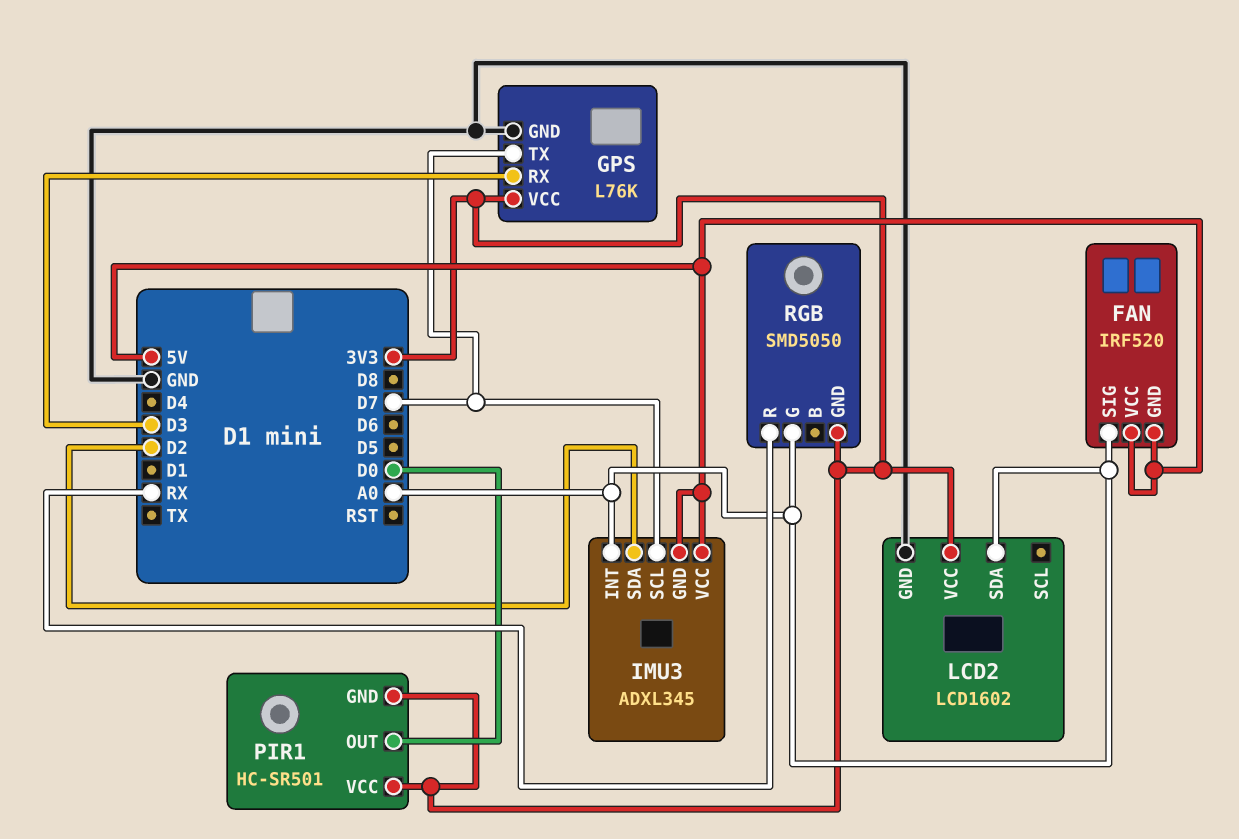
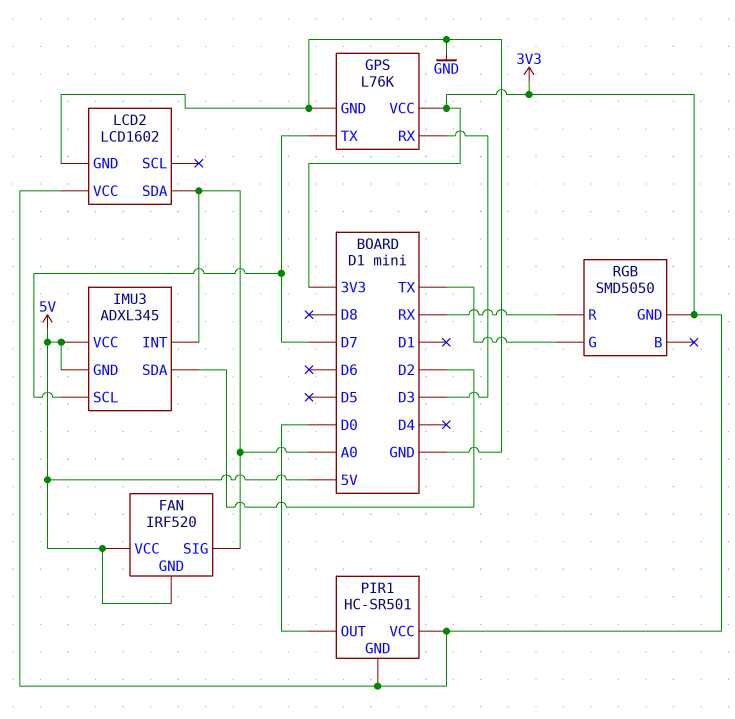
RGB pin G: A0 -> TX

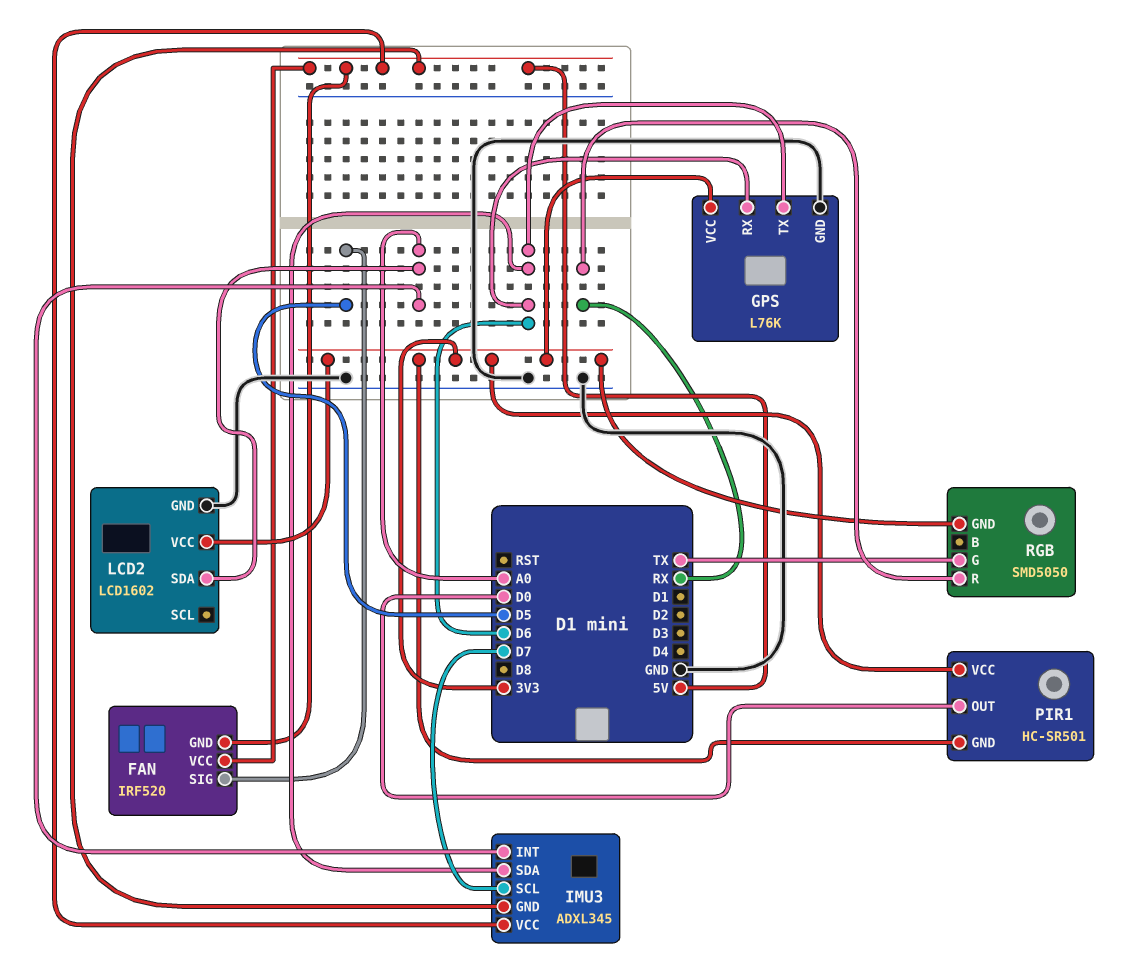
FAN pin SIG: A0 -> D5
GPS pin RX: D3 -> D6
GPS pin TX: D7 -> D6
IMU3 pin SDA: D2 -> D6

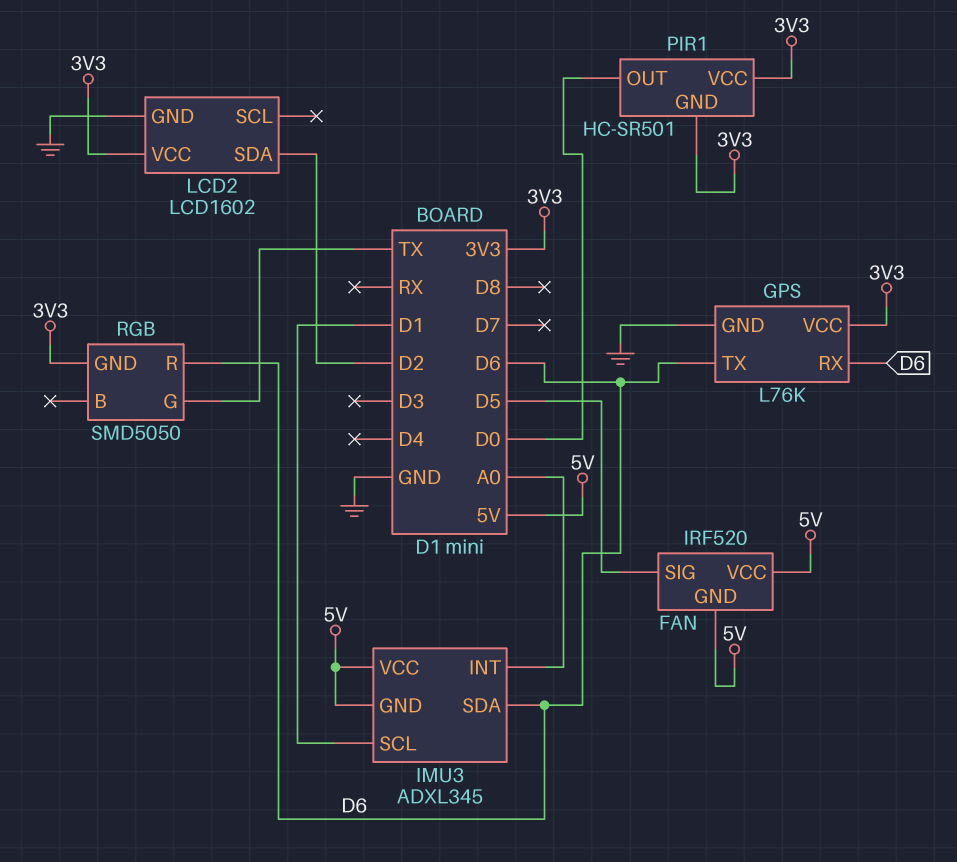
IMU3 pin SCL: D7 -> D1
LCD2 pin SDA: A0 -> D2
RGB pin R: RX -> D6

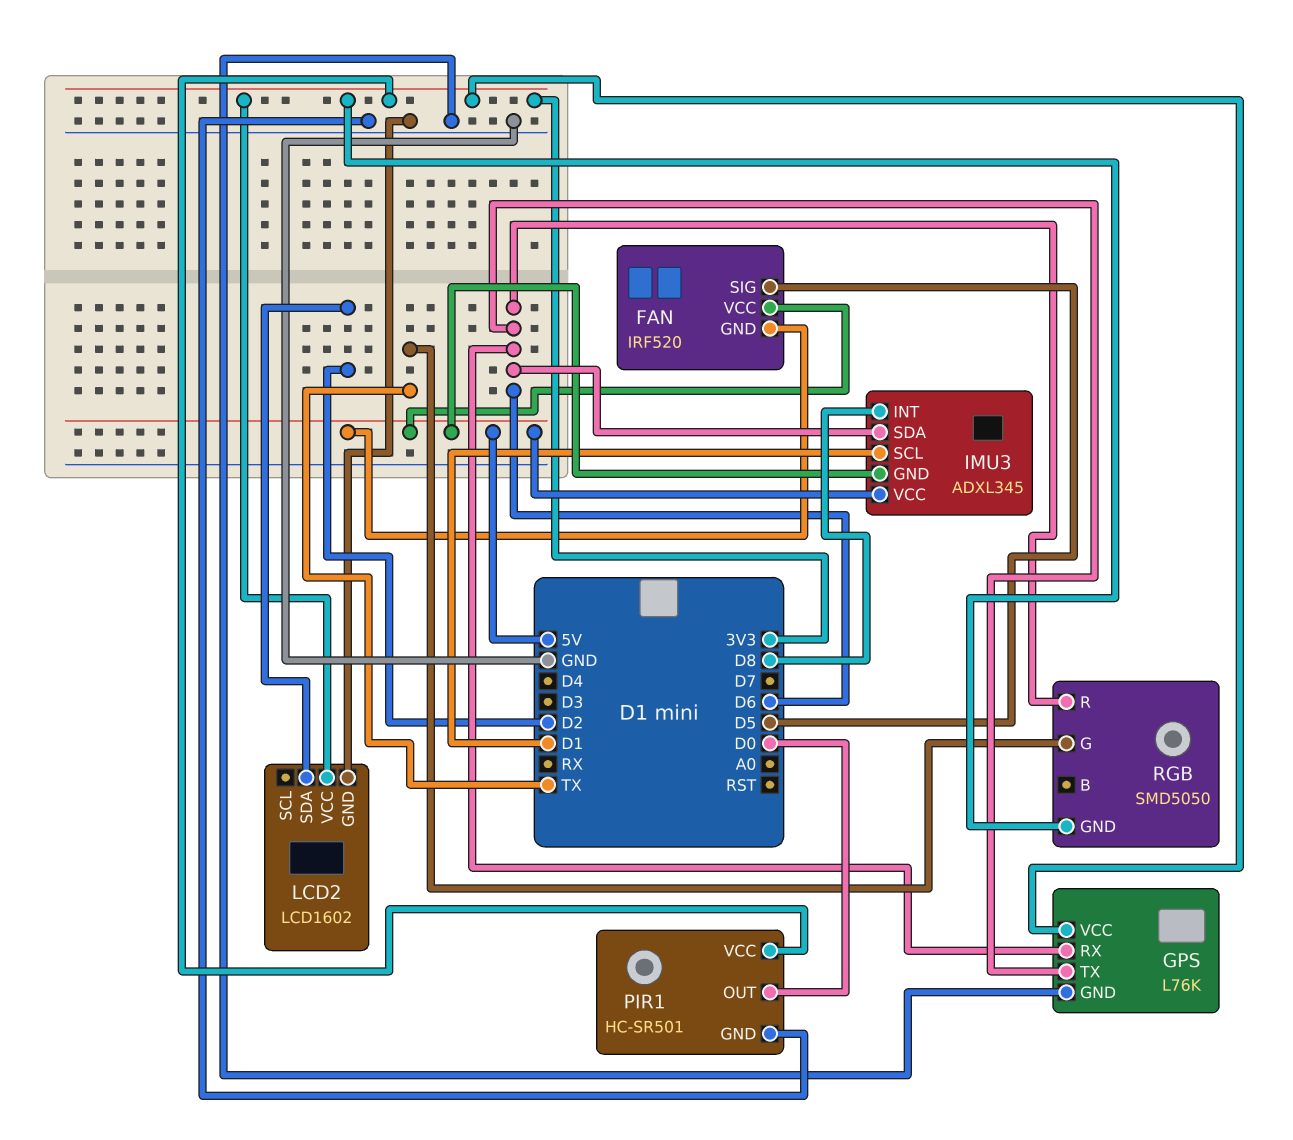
IMU3 pin INT: A0 -> D8
PIR1 pin GND: 3V3 -> GND

